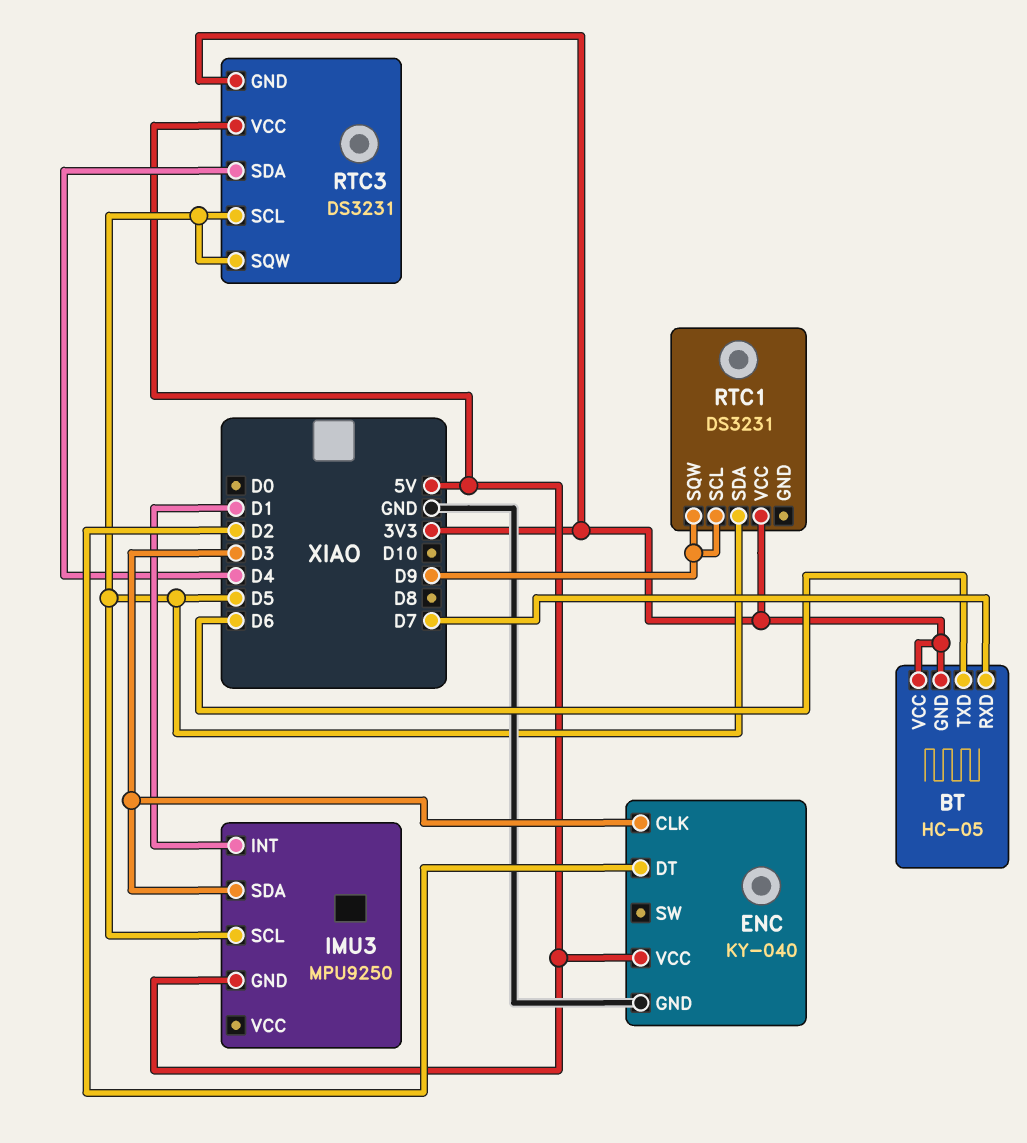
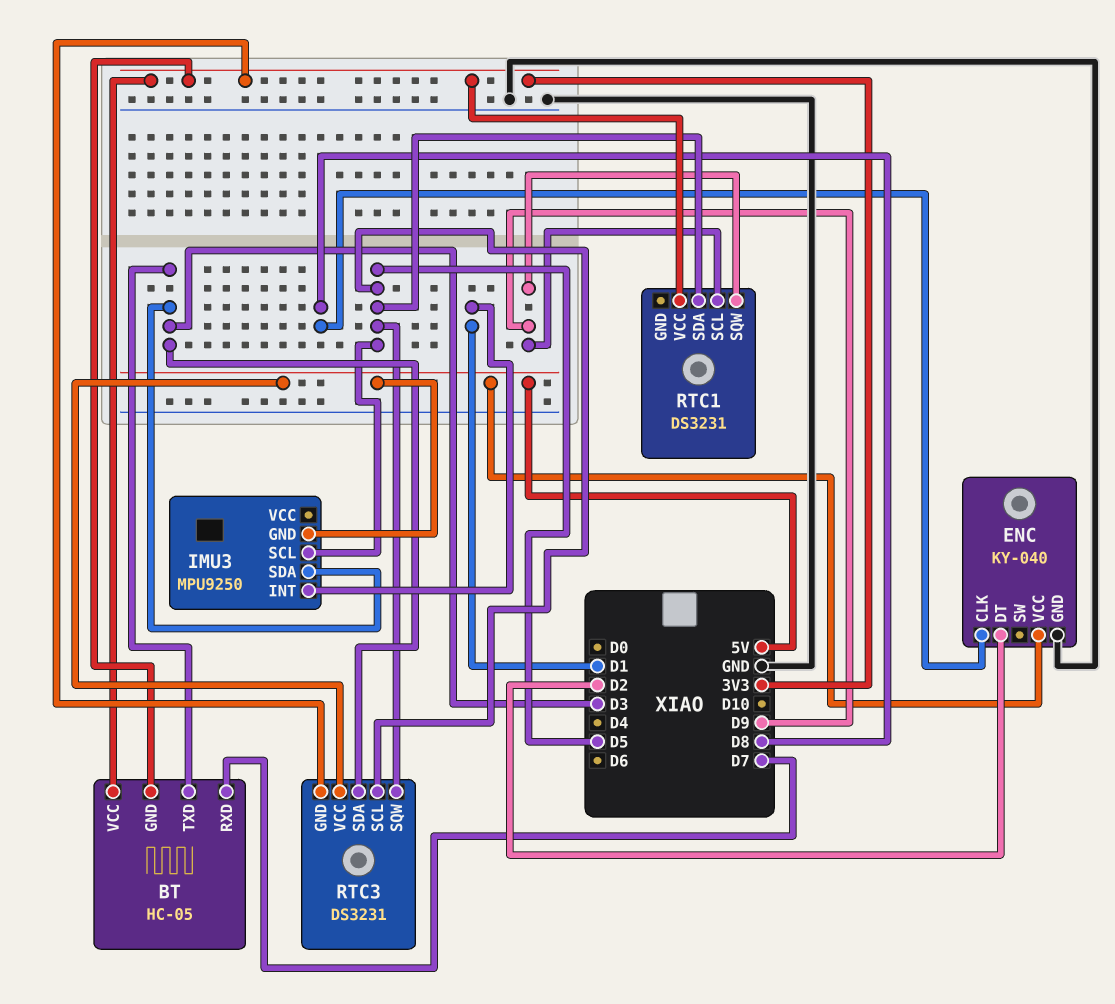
BT pin TXD: D6 -> D3
ENC pin CLK: D3 -> D8
RTC3 pin SDA: D4 -> D3

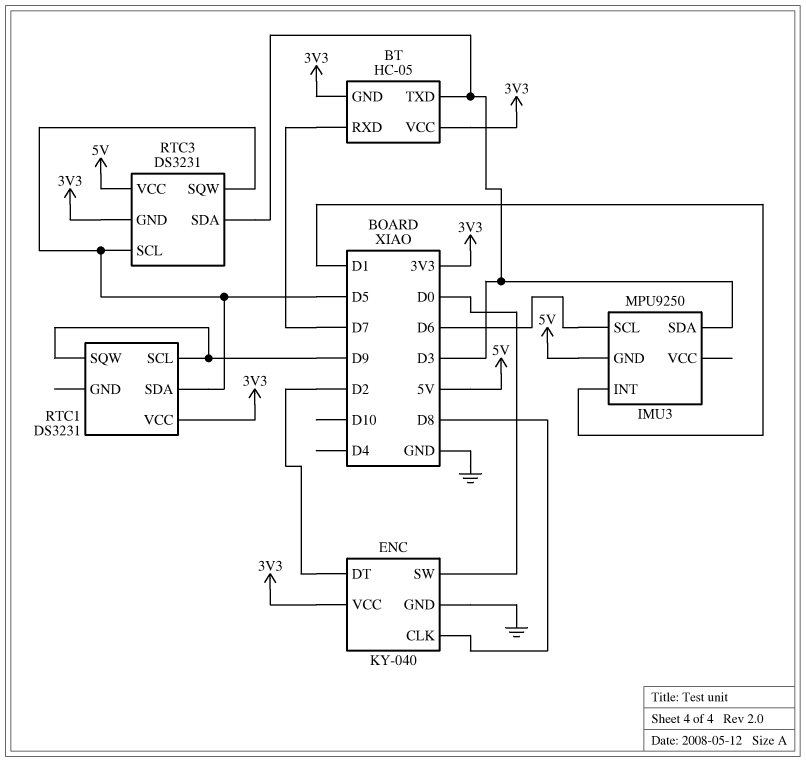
ENC pin SW: none -> D0
ENC pin VCC: 5V -> 3V3
IMU3 pin SCL: D5 -> D6

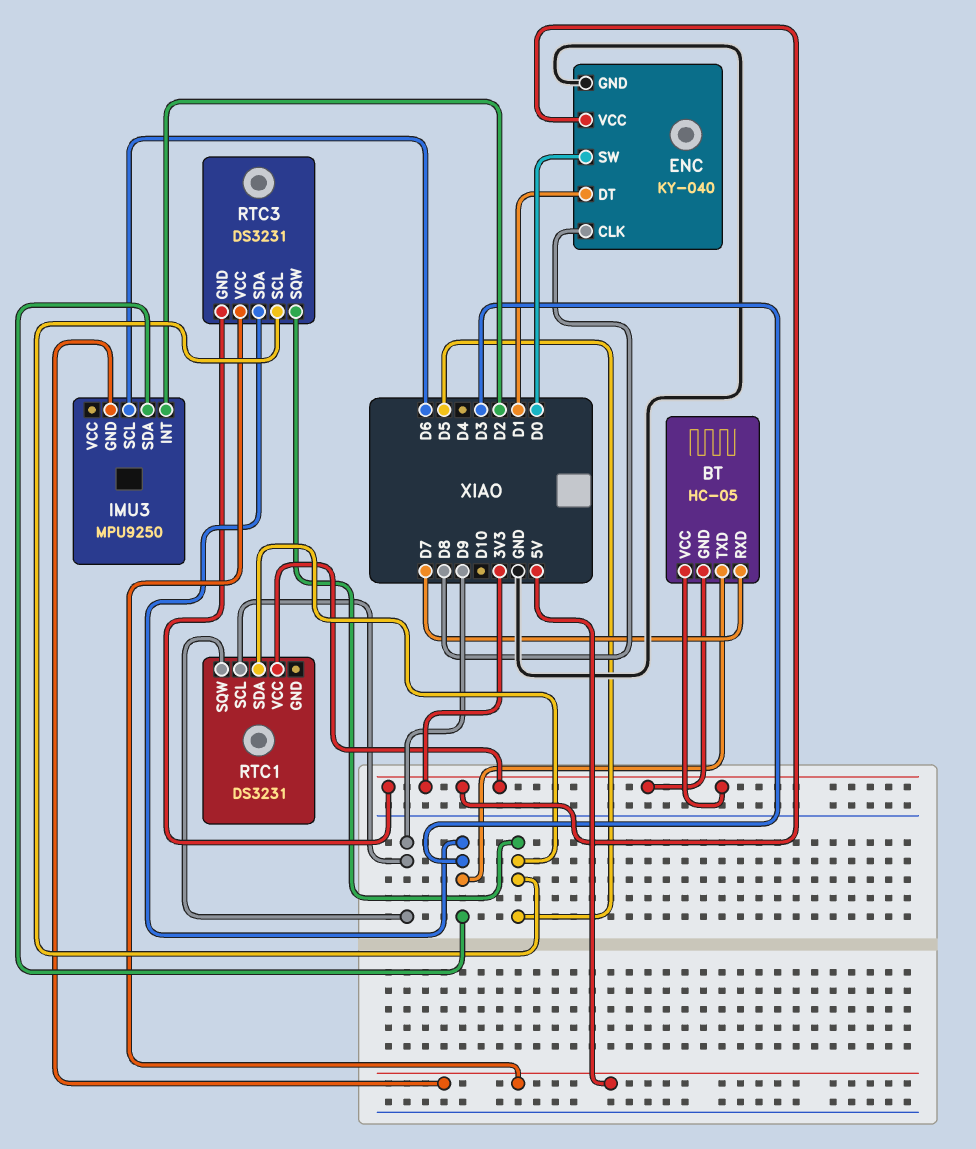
ENC pin DT: D2 -> D1
IMU3 pin INT: D1 -> D2

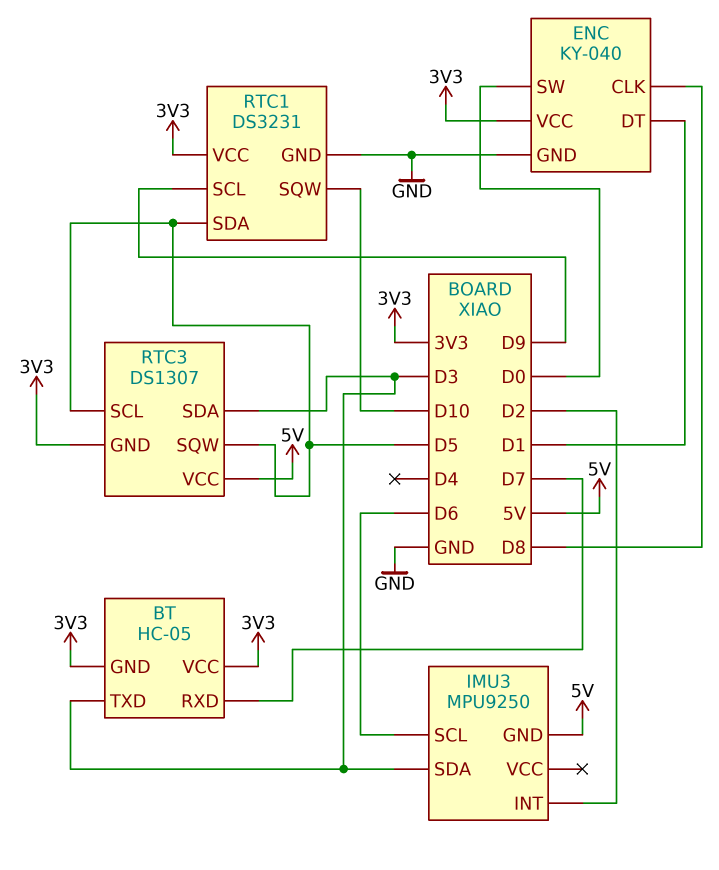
RTC1 pin GND: none -> GND
RTC1 pin SQW: D9 -> D10
RTC3: DS3231 -> DS1307

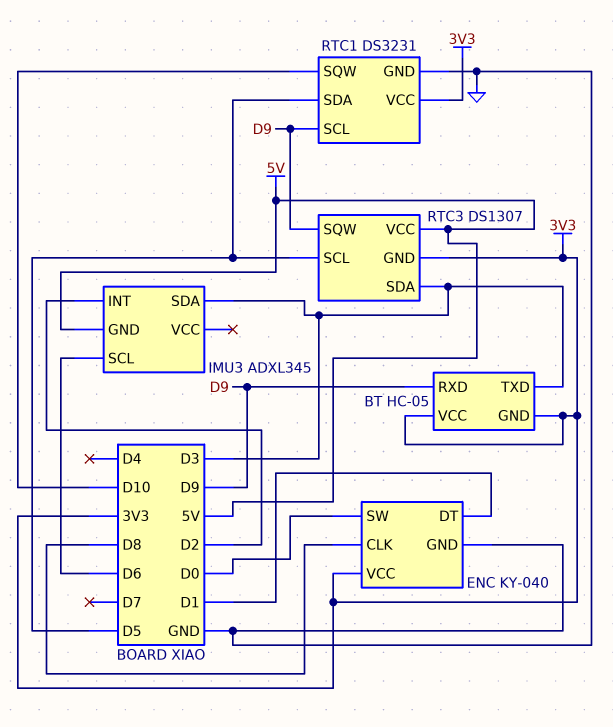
BT pin RXD: D7 -> D9
IMU3: MPU9250 -> ADXL345
RTC3 pin SQW: D5 -> D9

